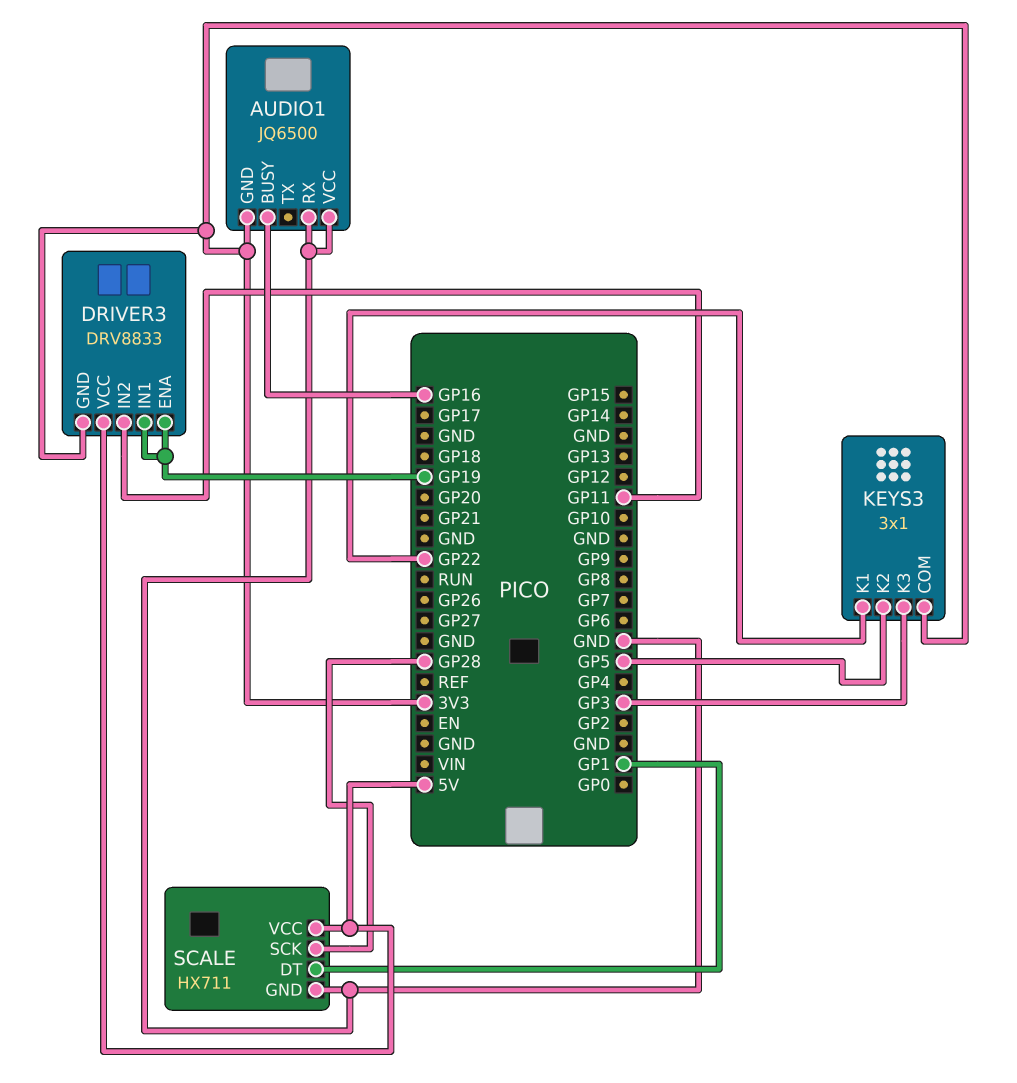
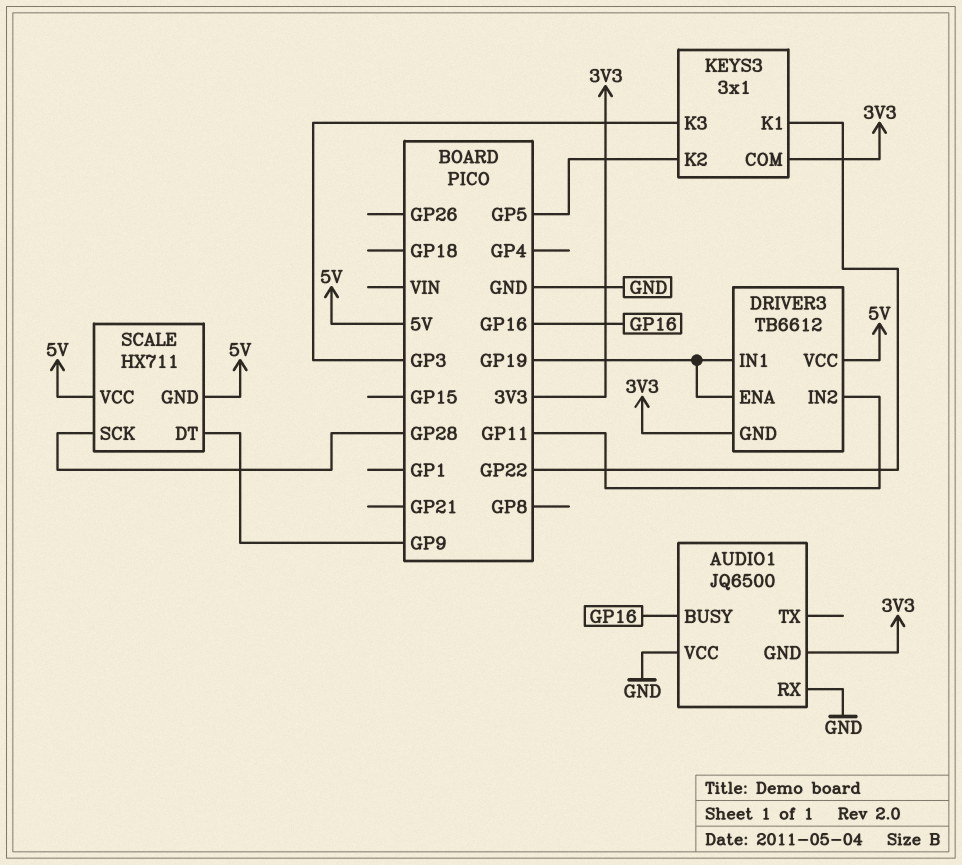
DRIVER3: DRV8833 -> TB6612
SCALE pin DT: GP1 -> GP9
SCALE pin GND: GND -> 5V

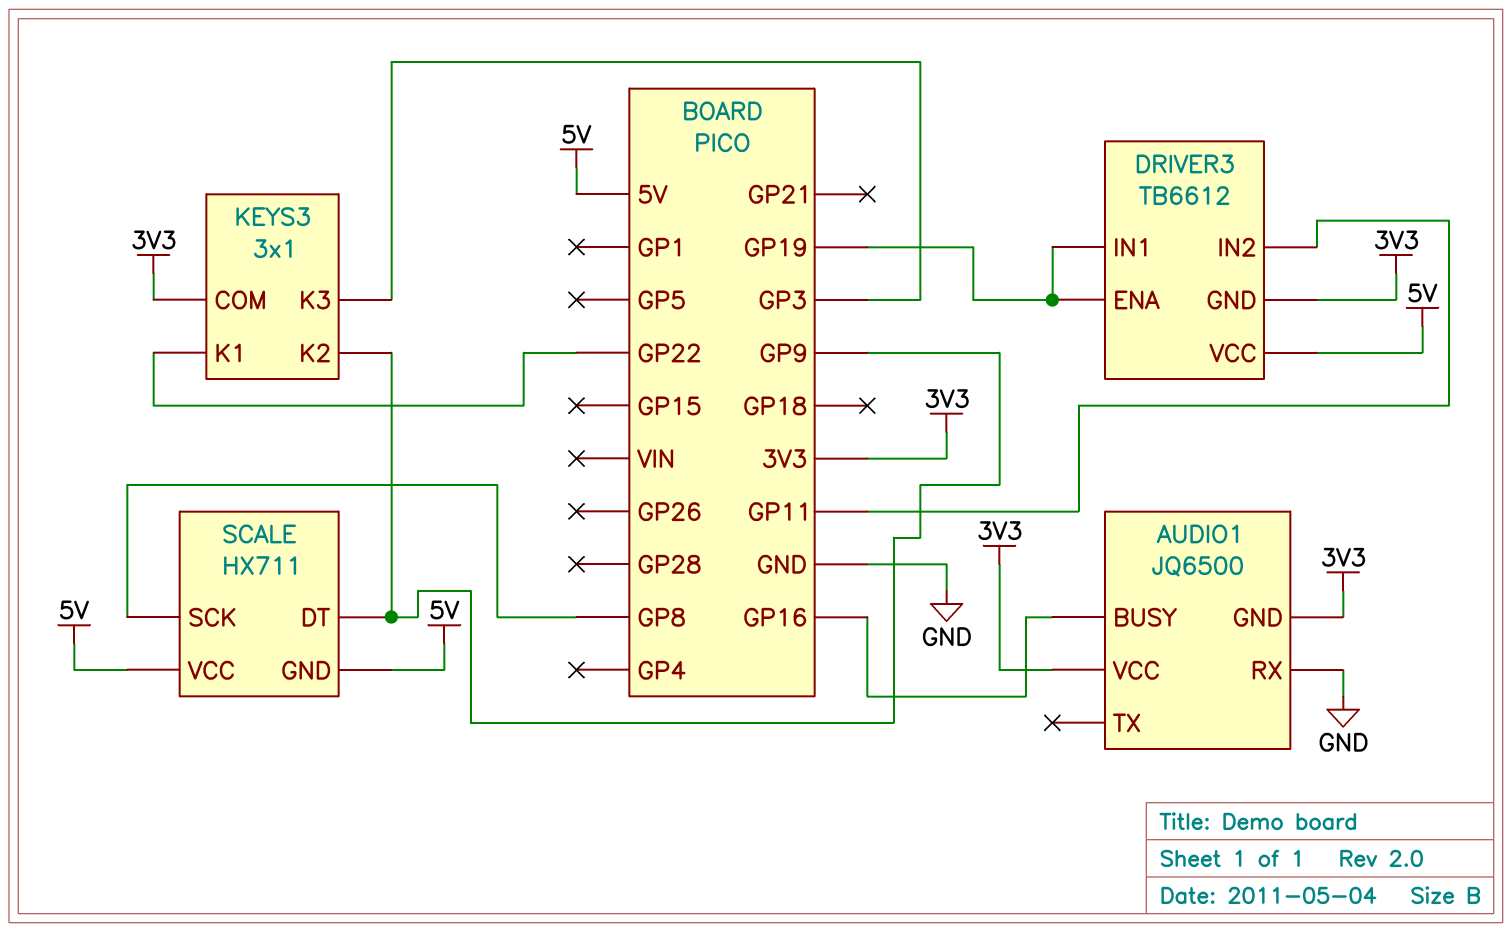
AUDIO1 pin VCC: GND -> 3V3
KEYS3 pin K2: GP5 -> GP9
SCALE pin SCK: GP28 -> GP8

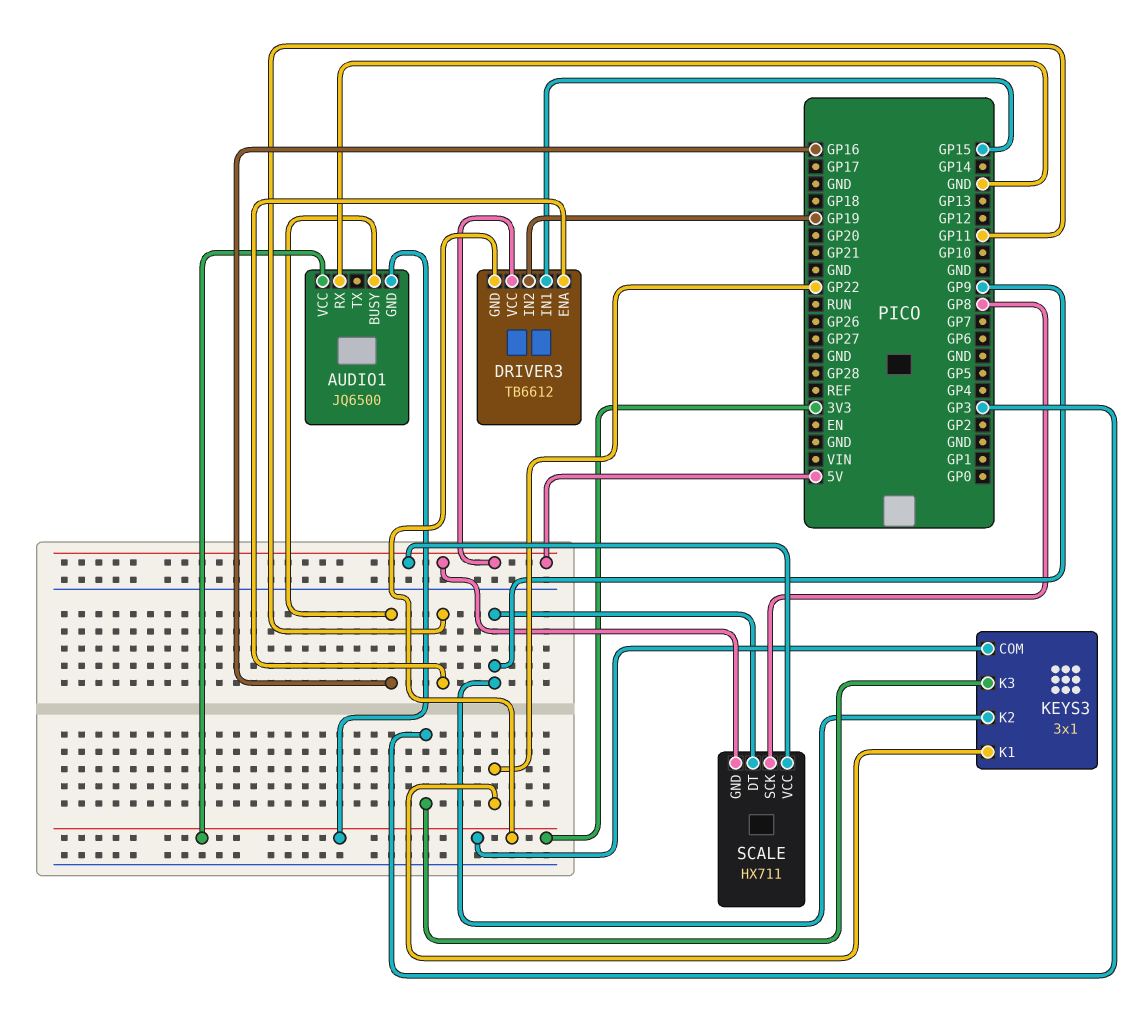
DRIVER3 pin ENA: GP19 -> GP11
DRIVER3 pin IN1: GP19 -> GP15
DRIVER3 pin IN2: GP11 -> GP19

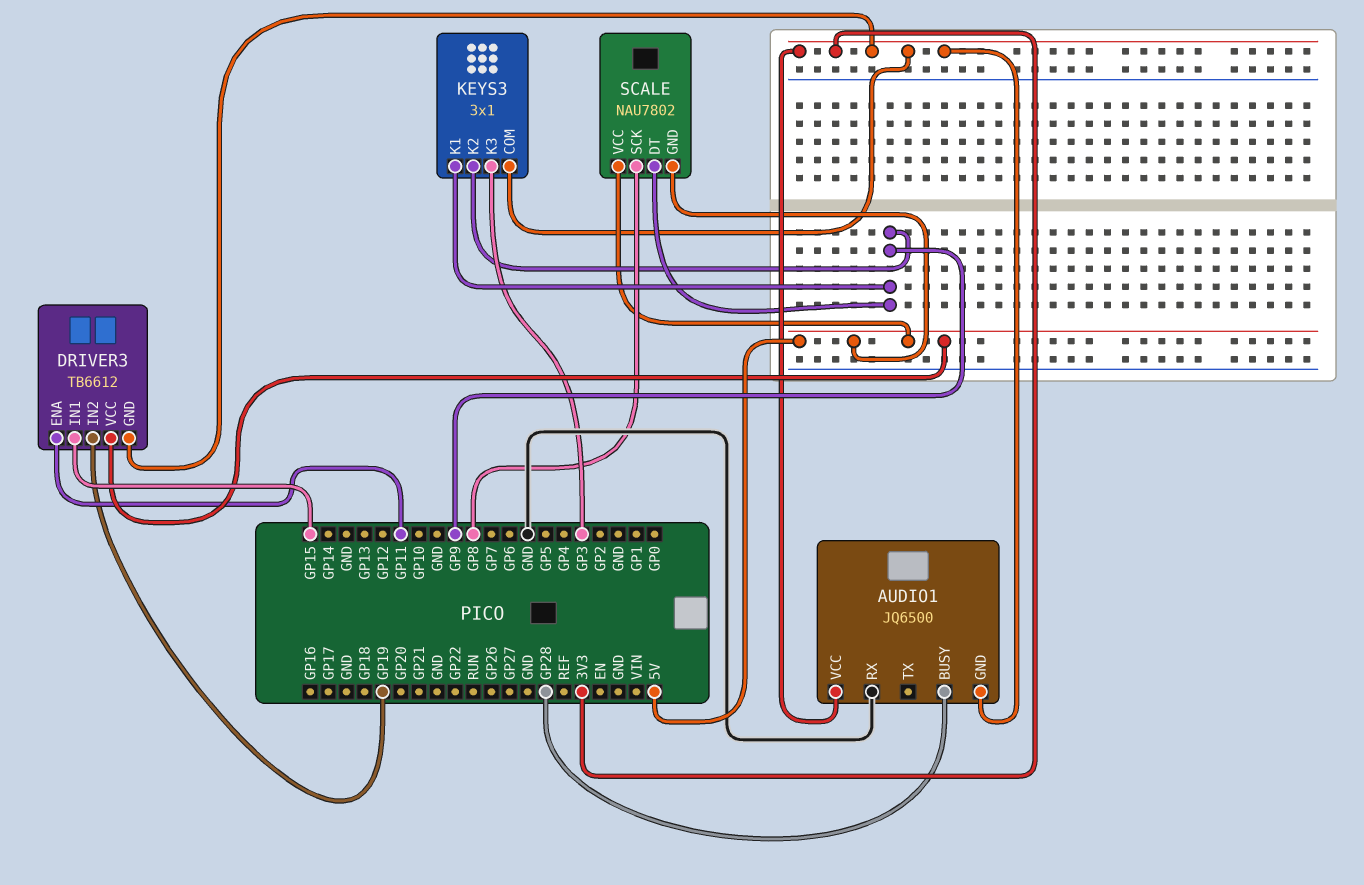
AUDIO1 pin BUSY: GP16 -> GP28
KEYS3 pin K1: GP22 -> GP9
SCALE: HX711 -> NAU7802

